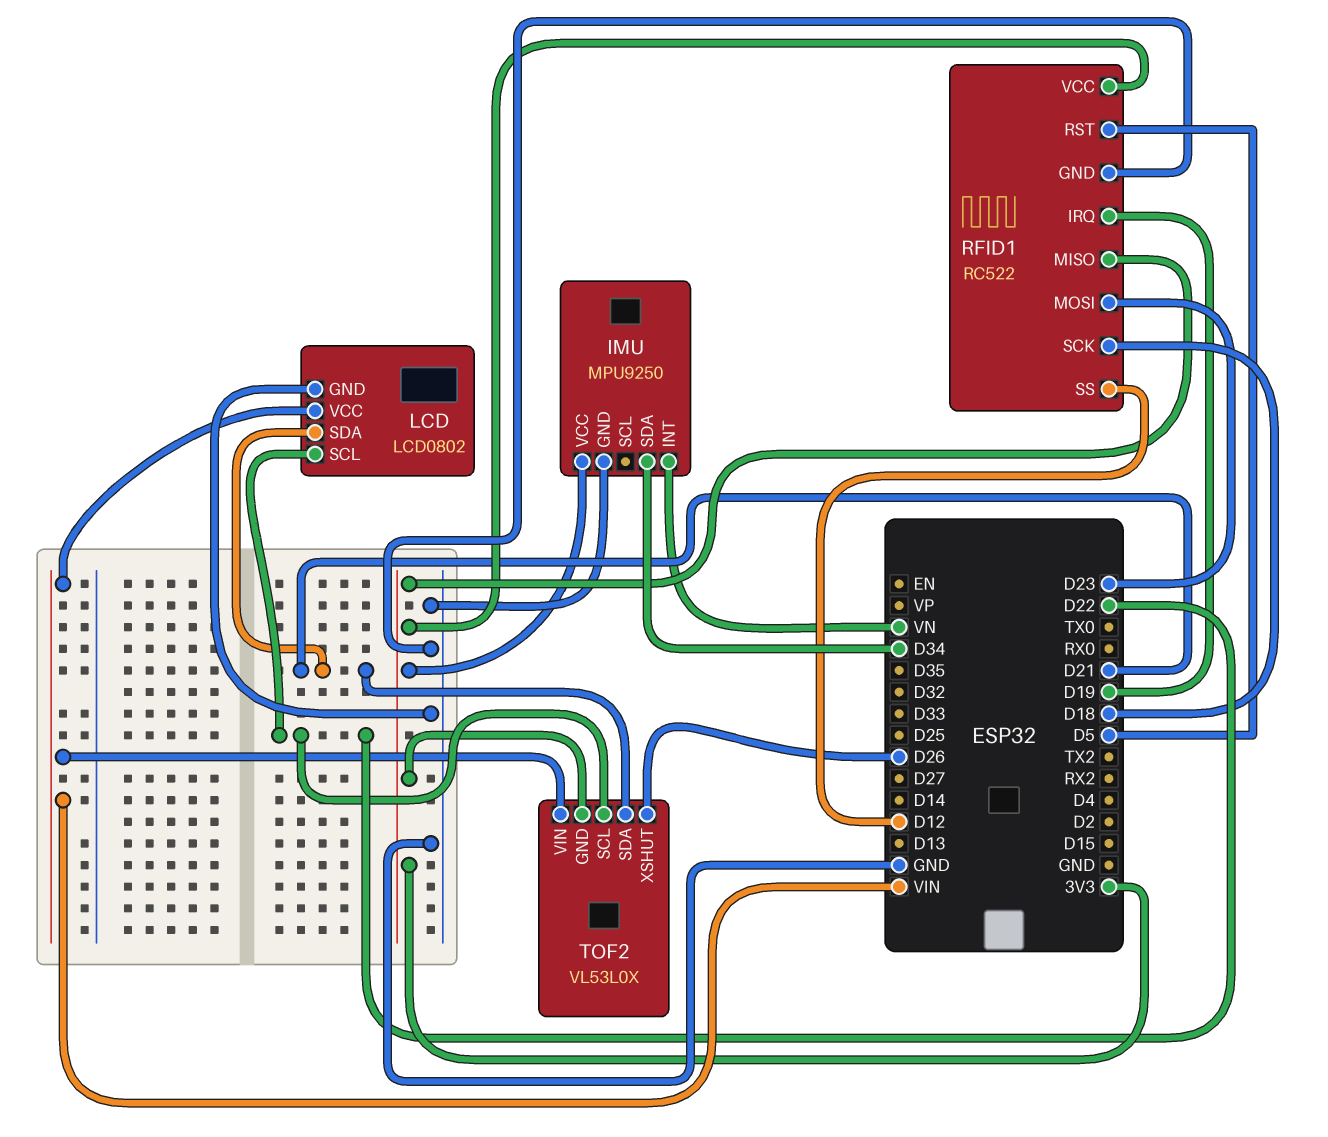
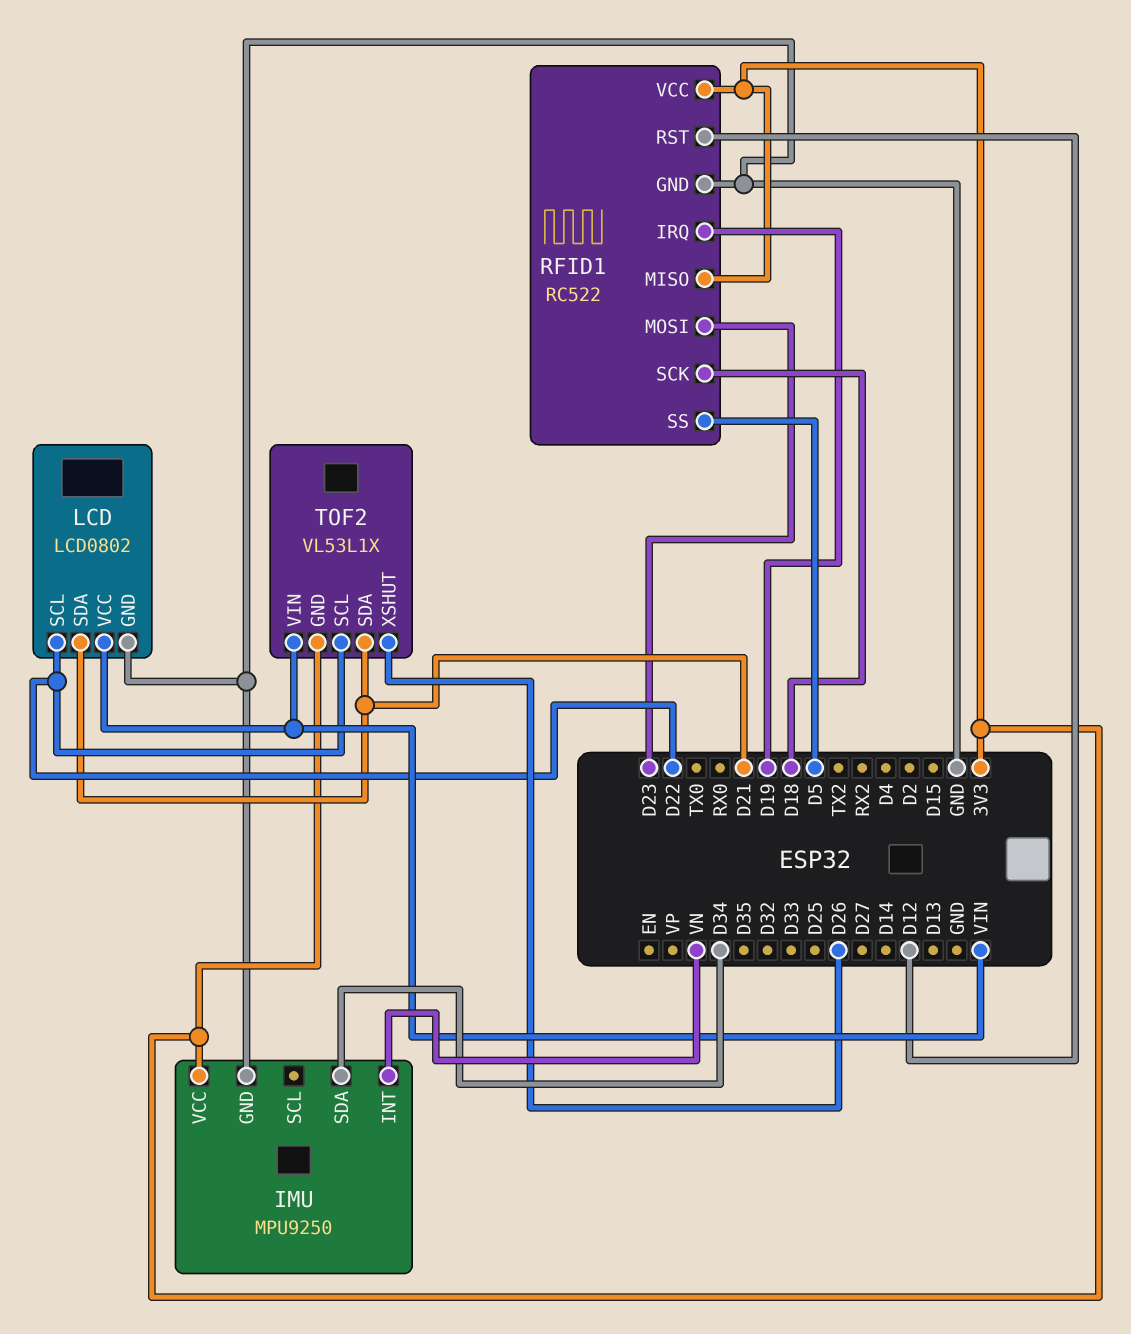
RFID1 pin RST: D5 -> D12
RFID1 pin SS: D12 -> D5
TOF2: VL53L0X -> VL53L1X

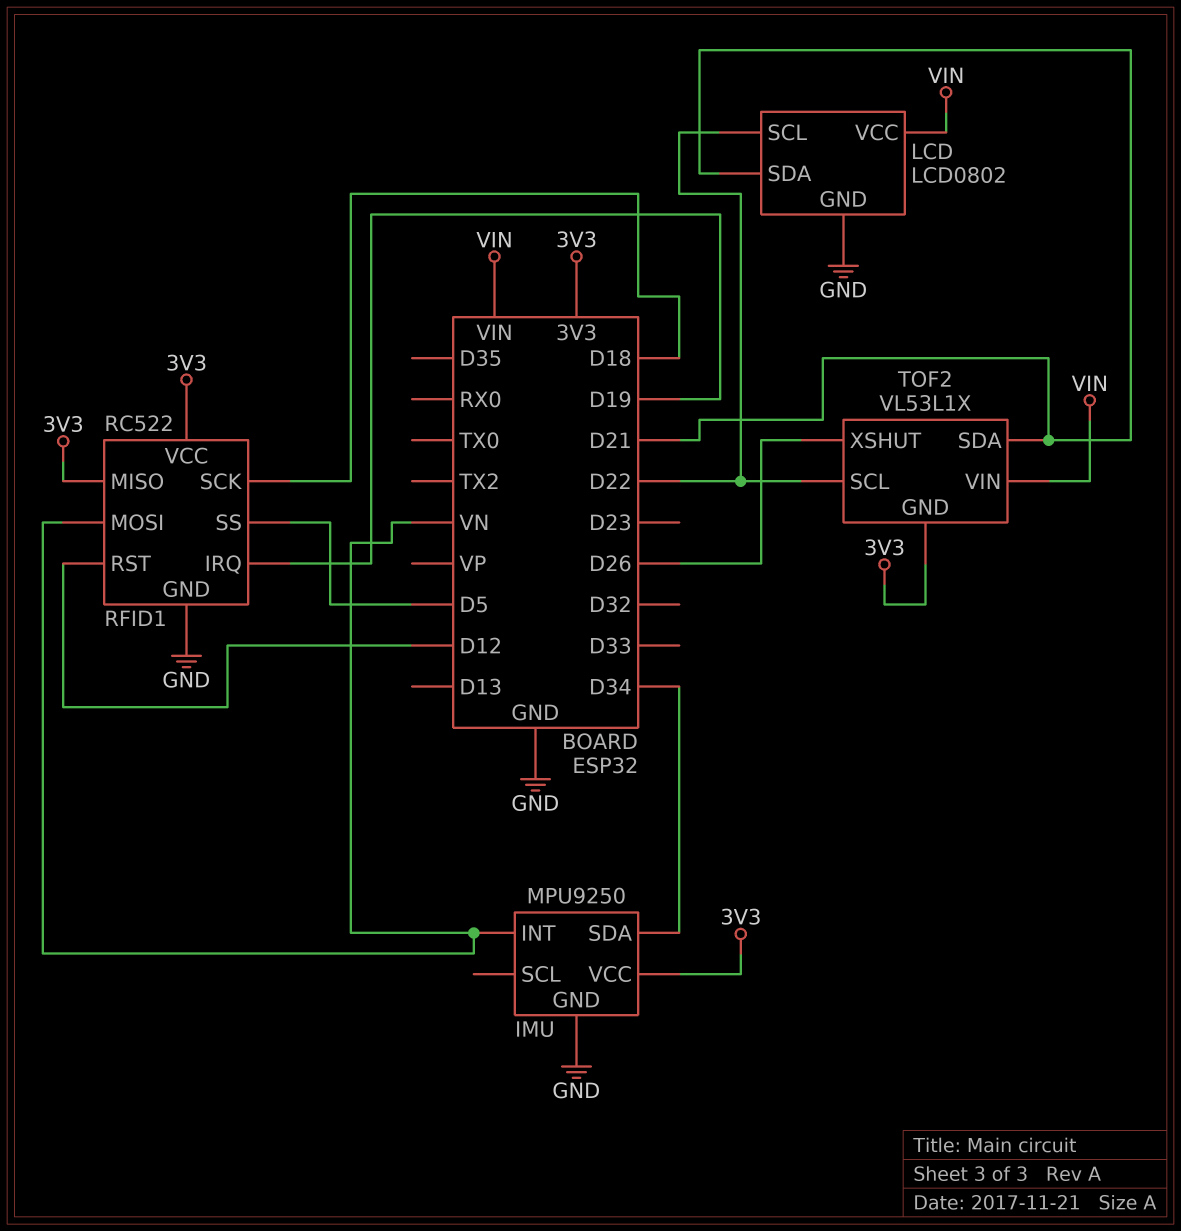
RFID1 pin MOSI: D23 -> VN

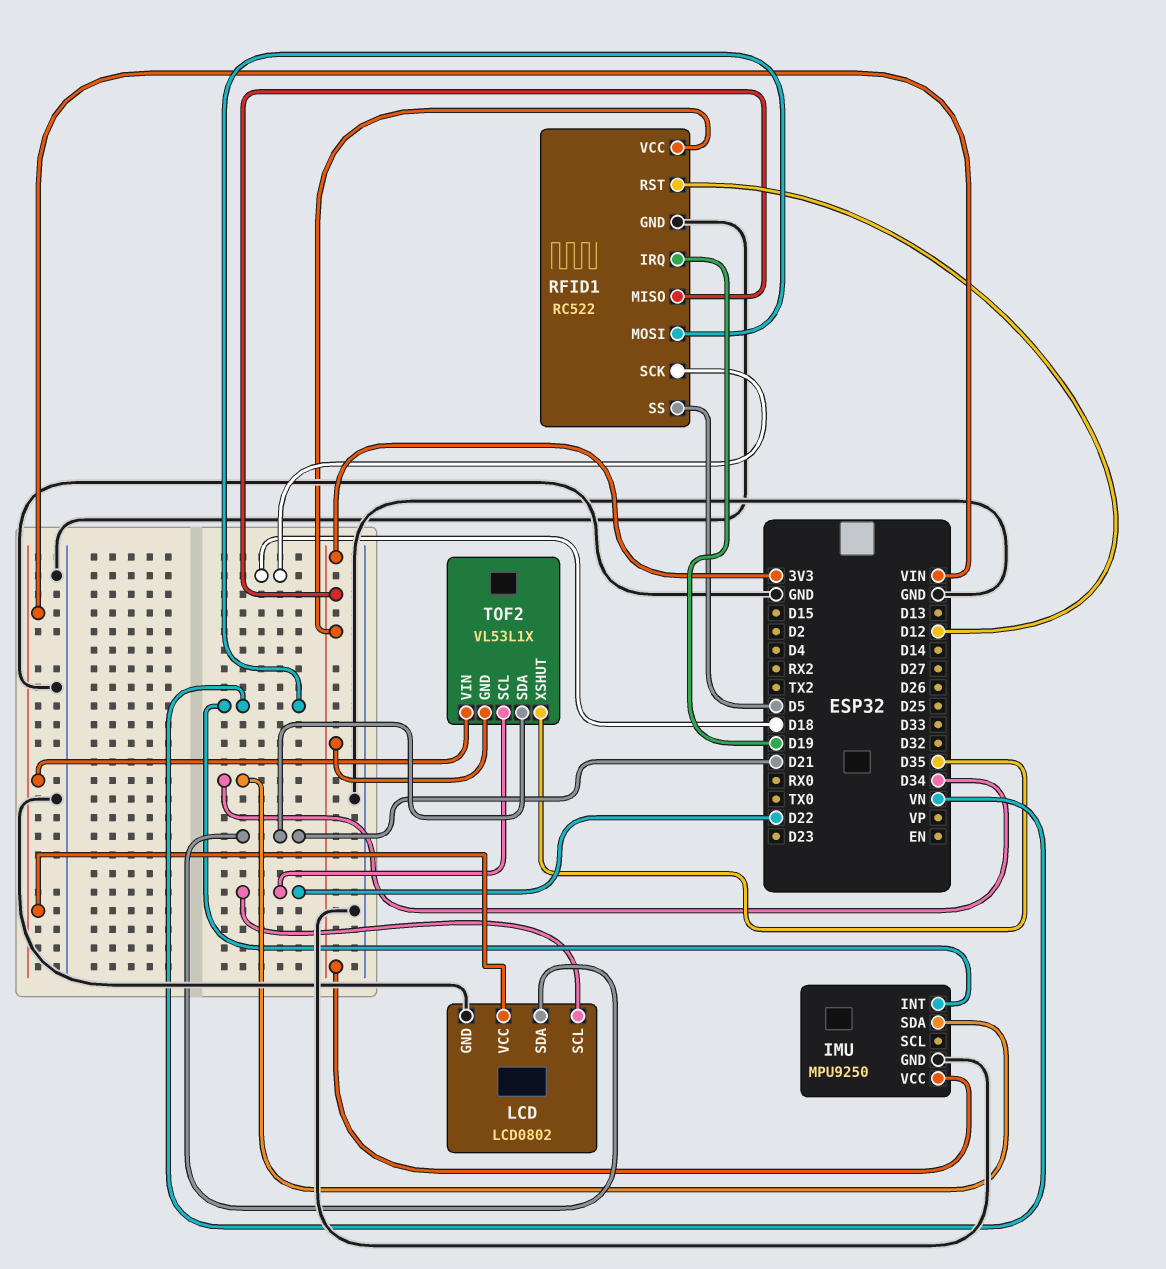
TOF2 pin XSHUT: D26 -> D35

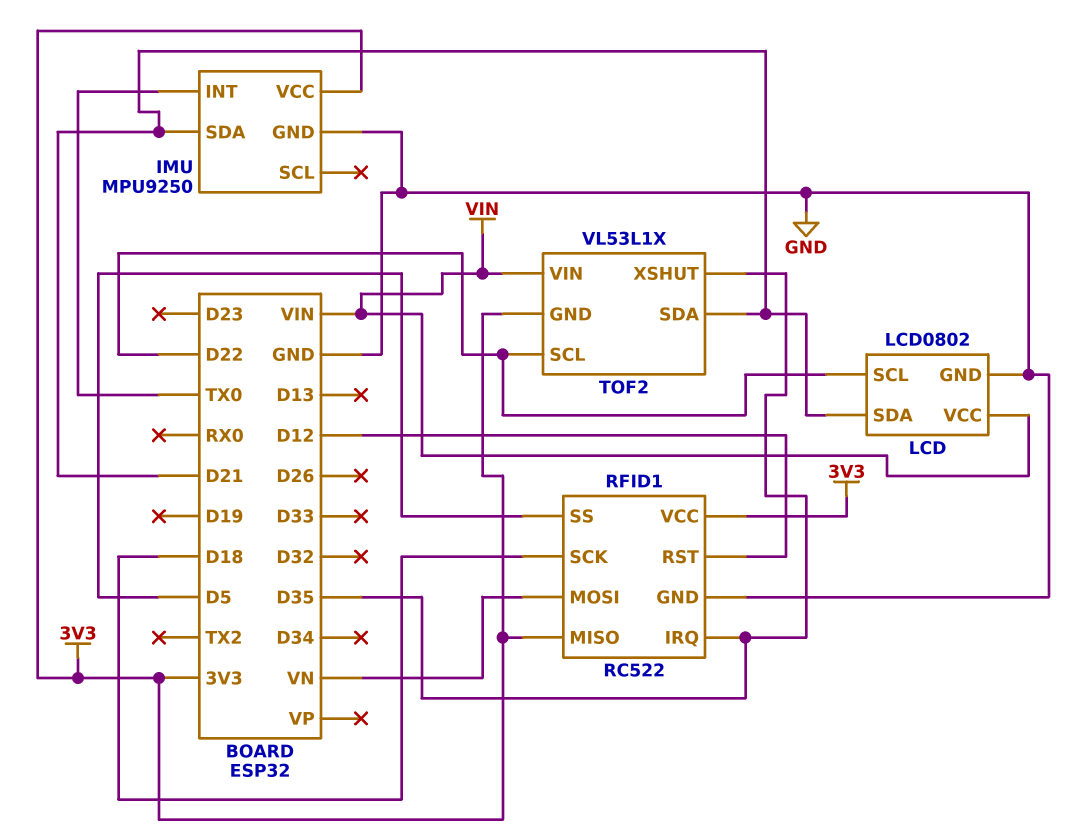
IMU pin INT: VN -> TX0
IMU pin SDA: D34 -> D21
RFID1 pin IRQ: D19 -> D35

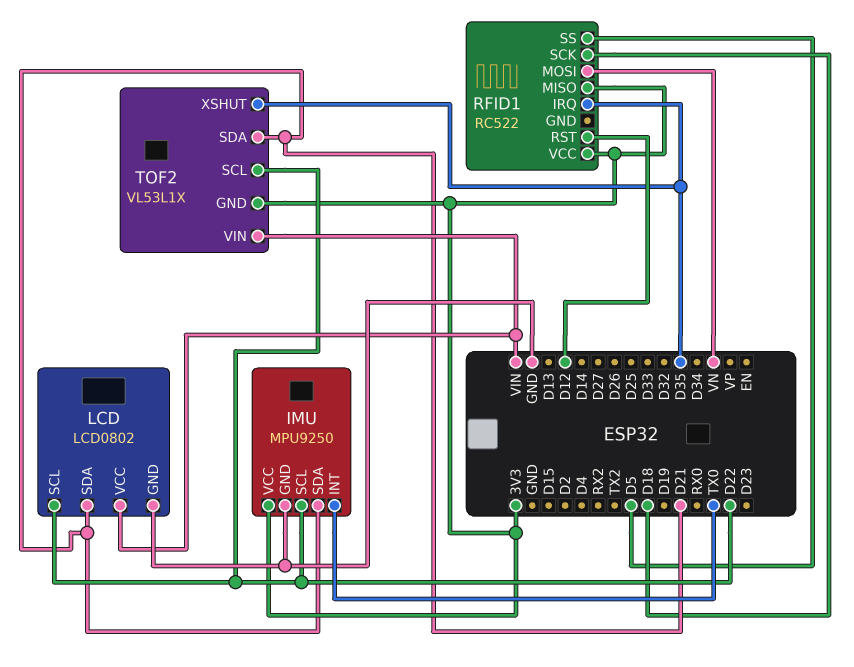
IMU pin SCL: none -> D22
RFID1 pin GND: GND -> none

